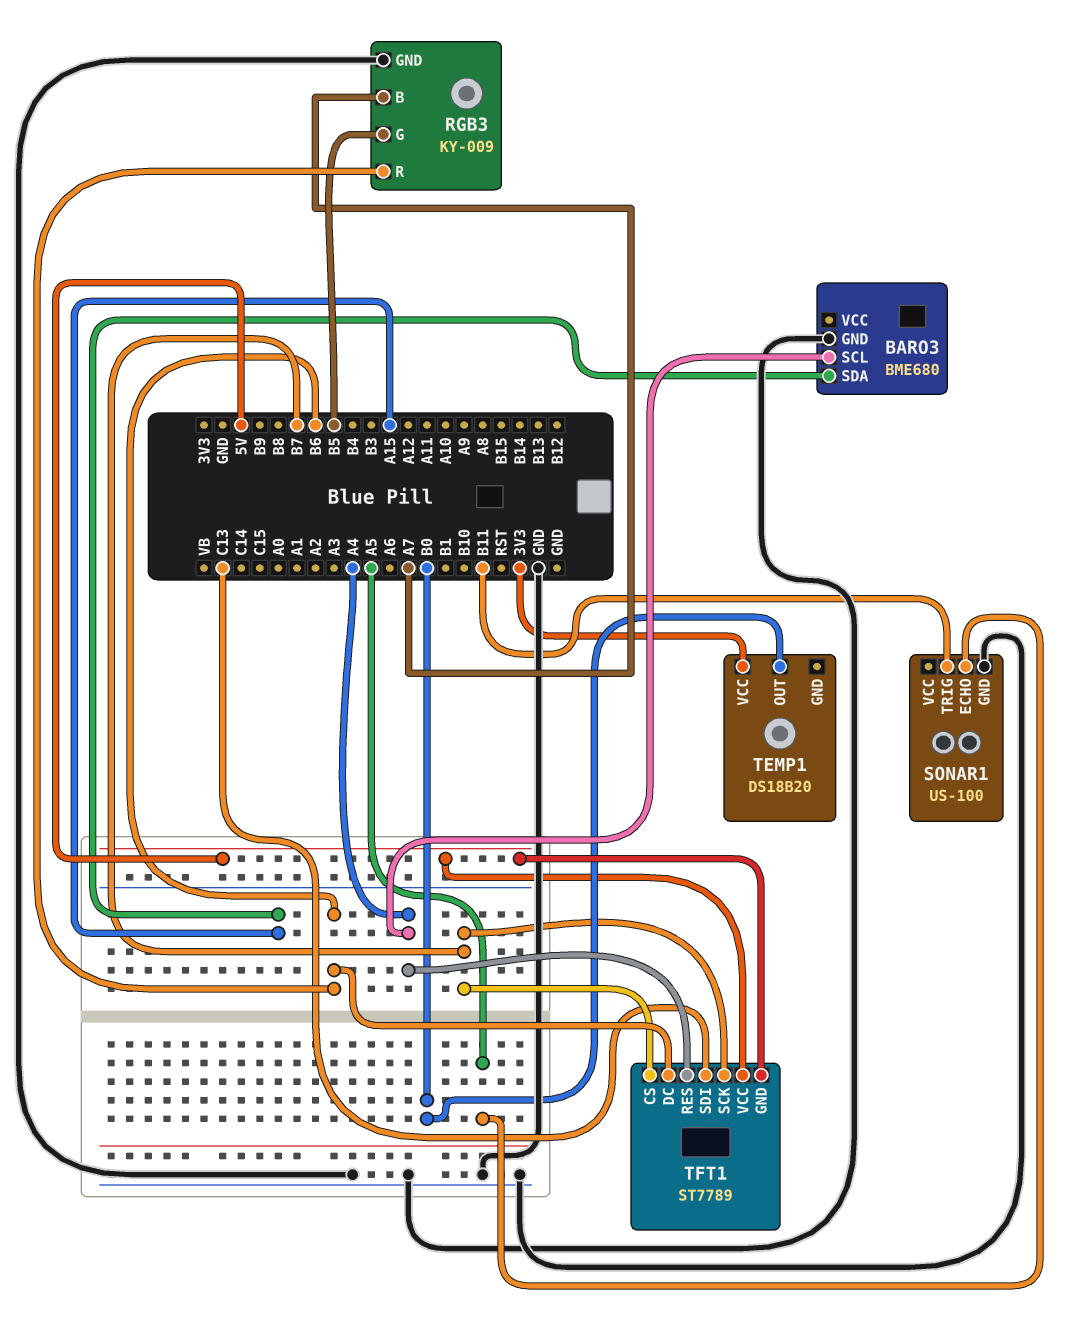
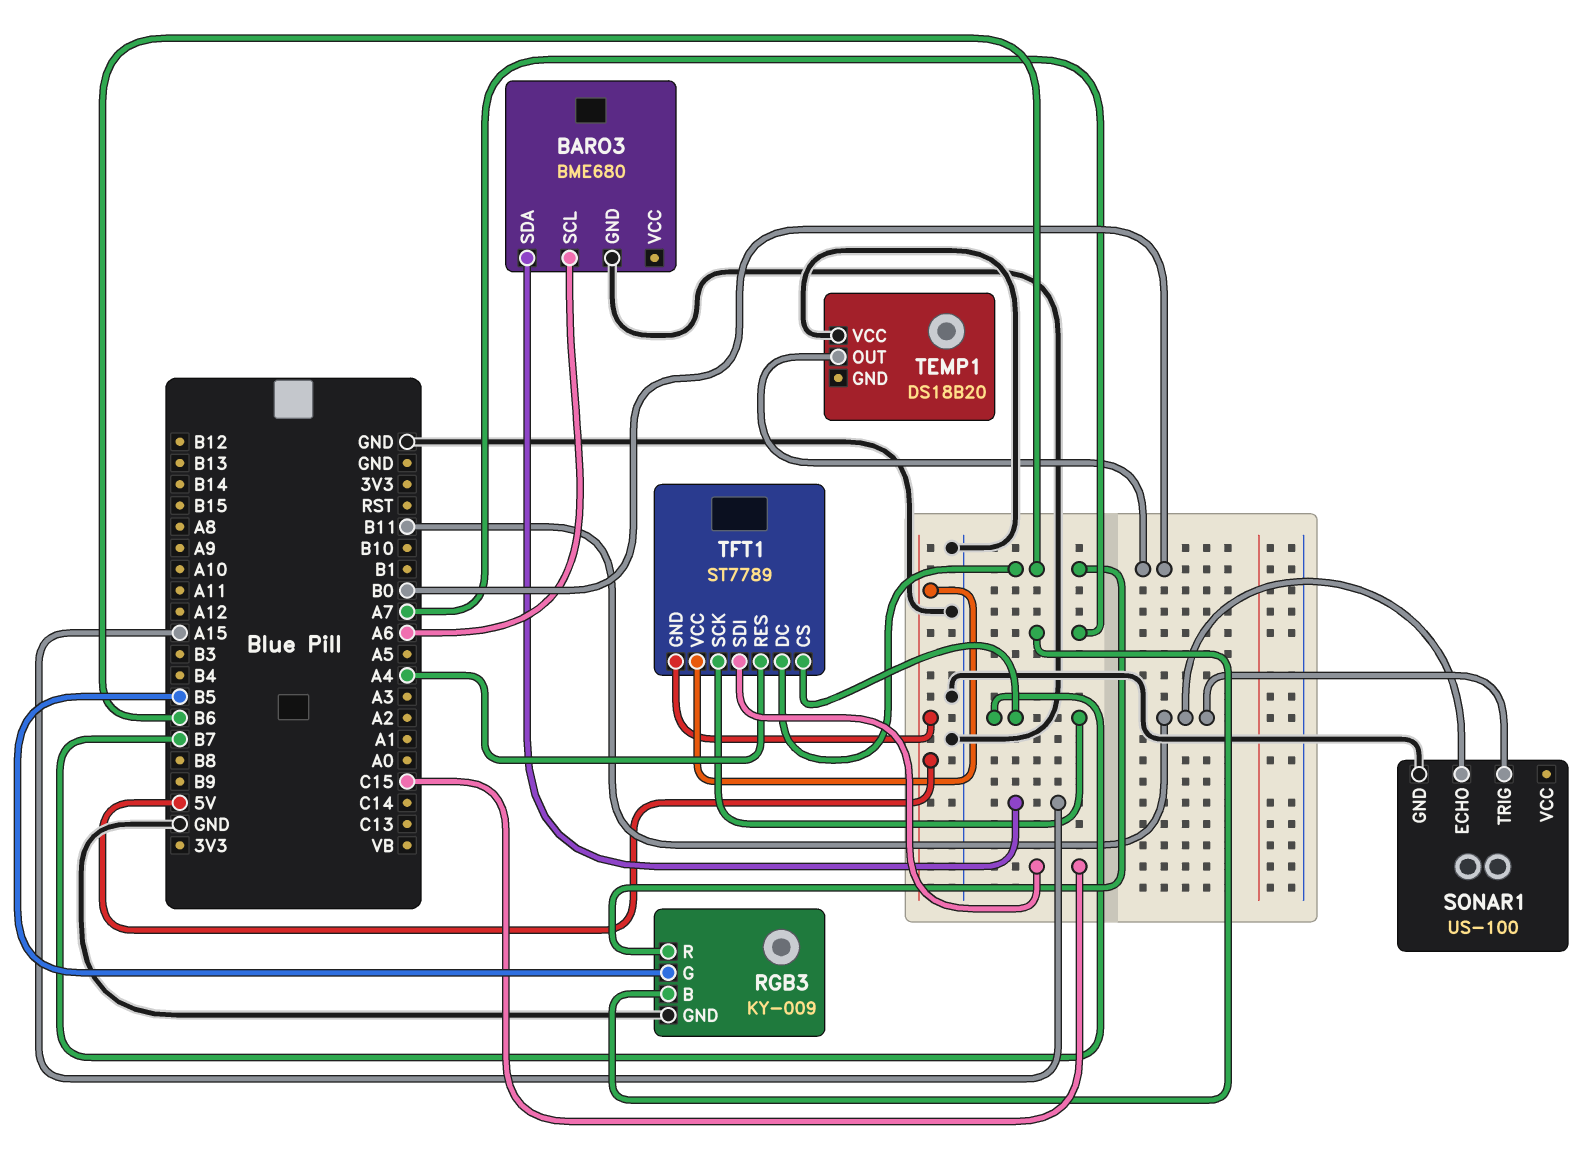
BARO3 pin SCL: A4 -> A6
SONAR1 pin ECHO: A5 -> B11
TEMP1 pin VCC: 3V3 -> GND
TFT1 pin SDI: C13 -> C15

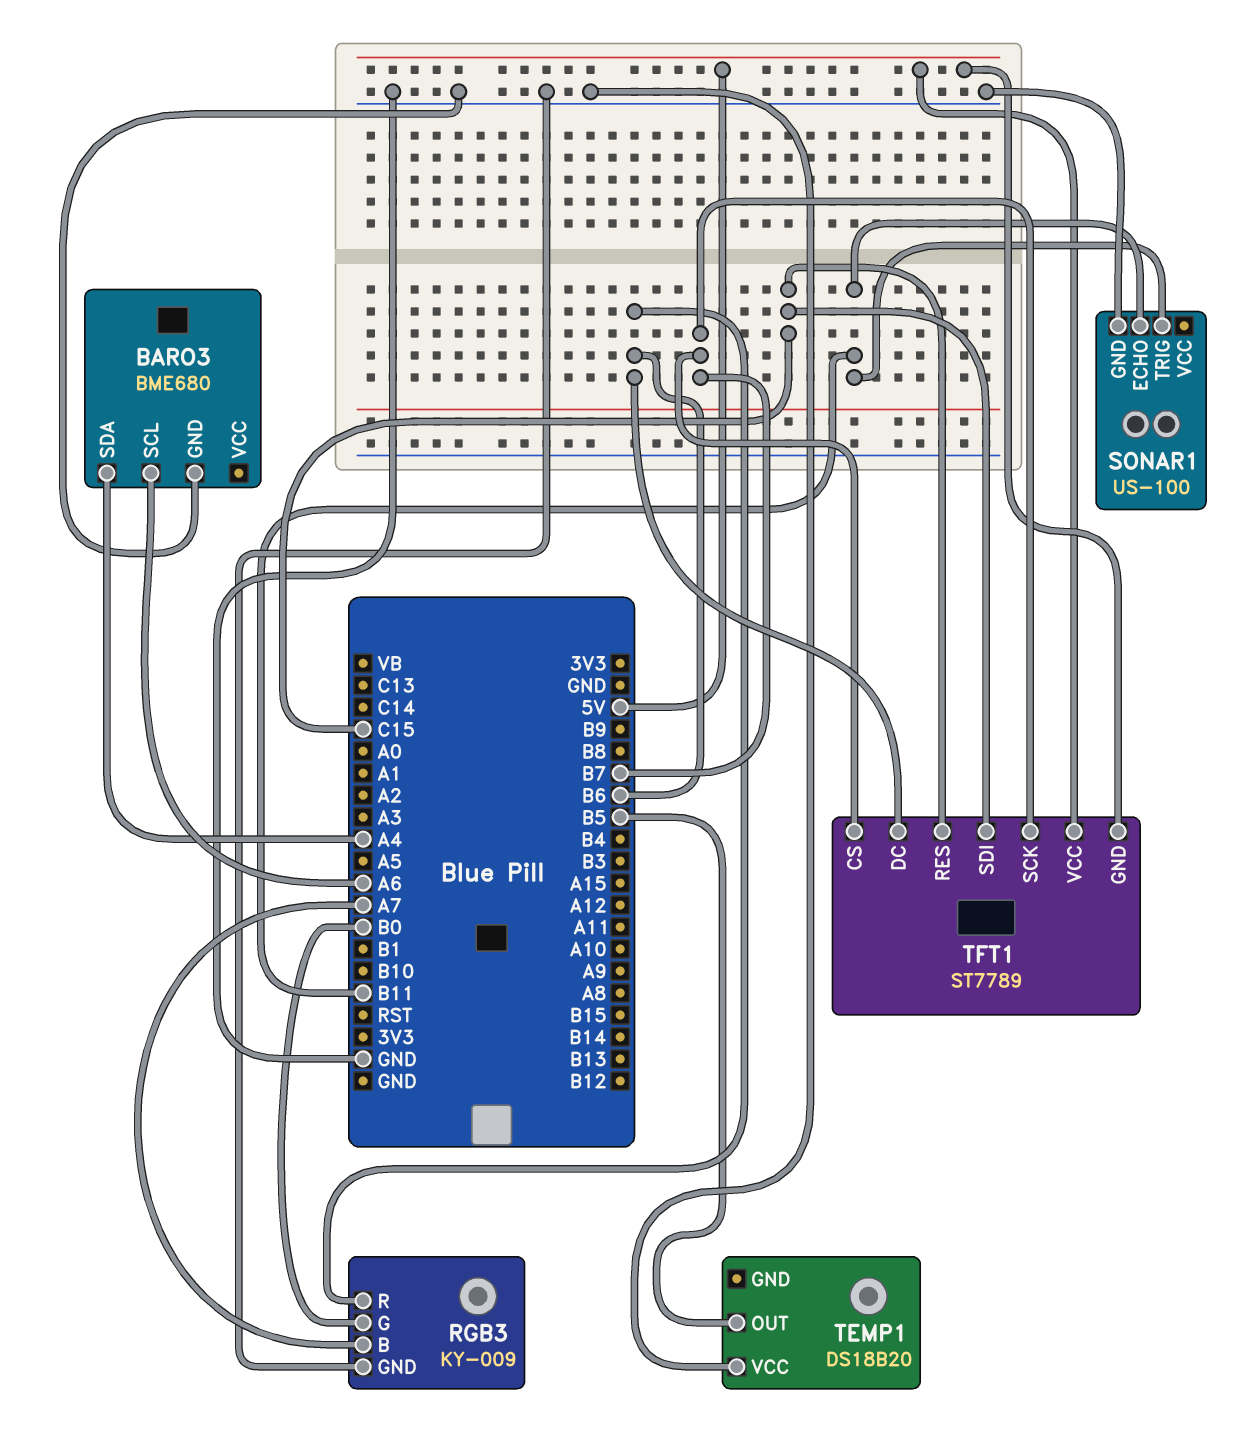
BARO3 pin SDA: A15 -> A4
RGB3 pin G: B5 -> B0
TEMP1 pin OUT: B0 -> B5
TFT1 pin RES: A4 -> C15

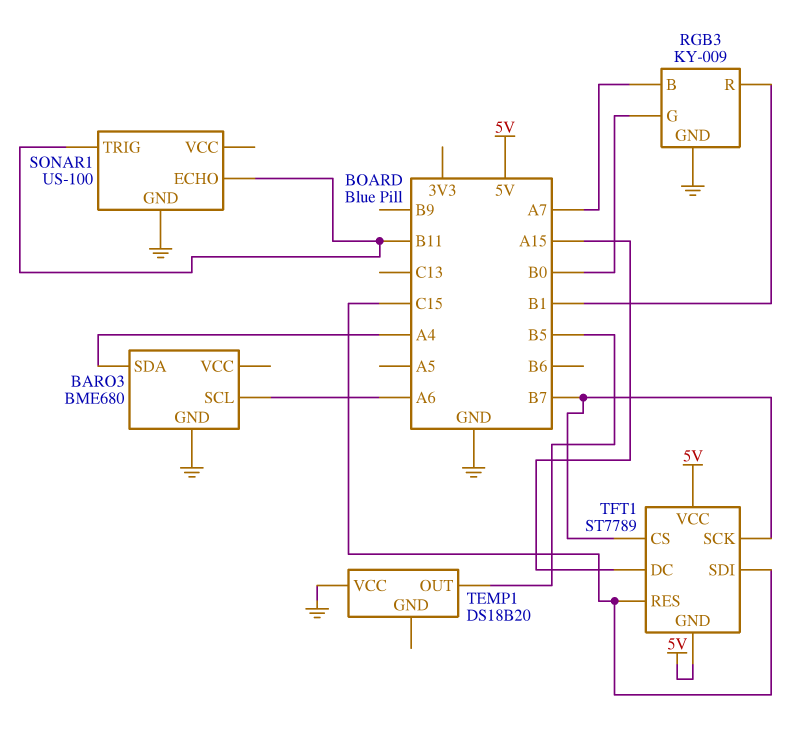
RGB3 pin R: B6 -> B1
TFT1 pin DC: B6 -> A15

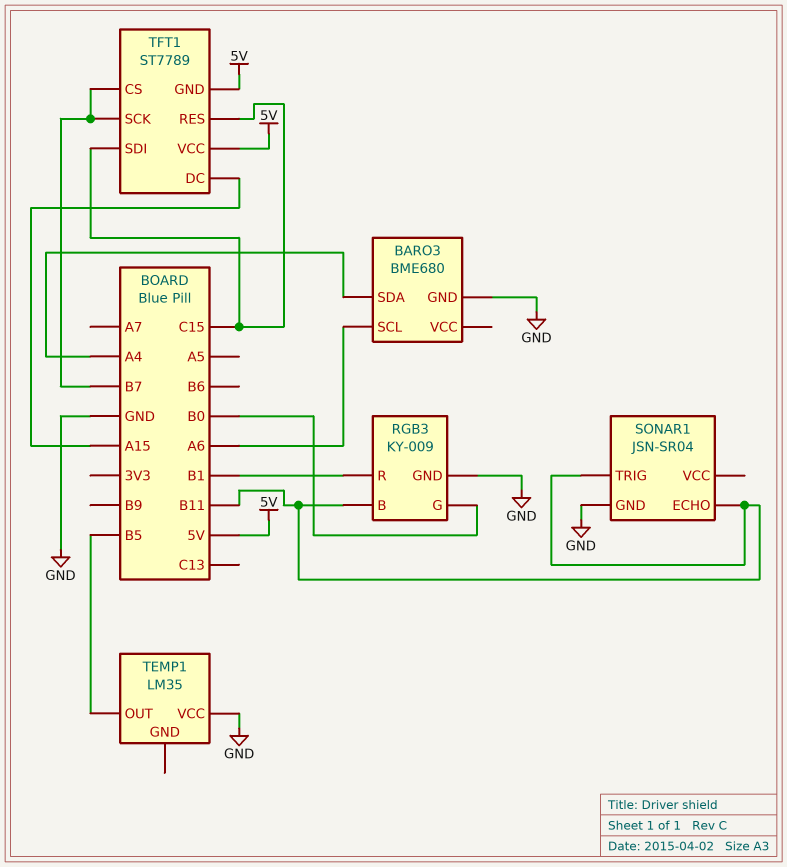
RGB3 pin B: A7 -> B11
SONAR1: US-100 -> JSN-SR04
TEMP1: DS18B20 -> LM35

